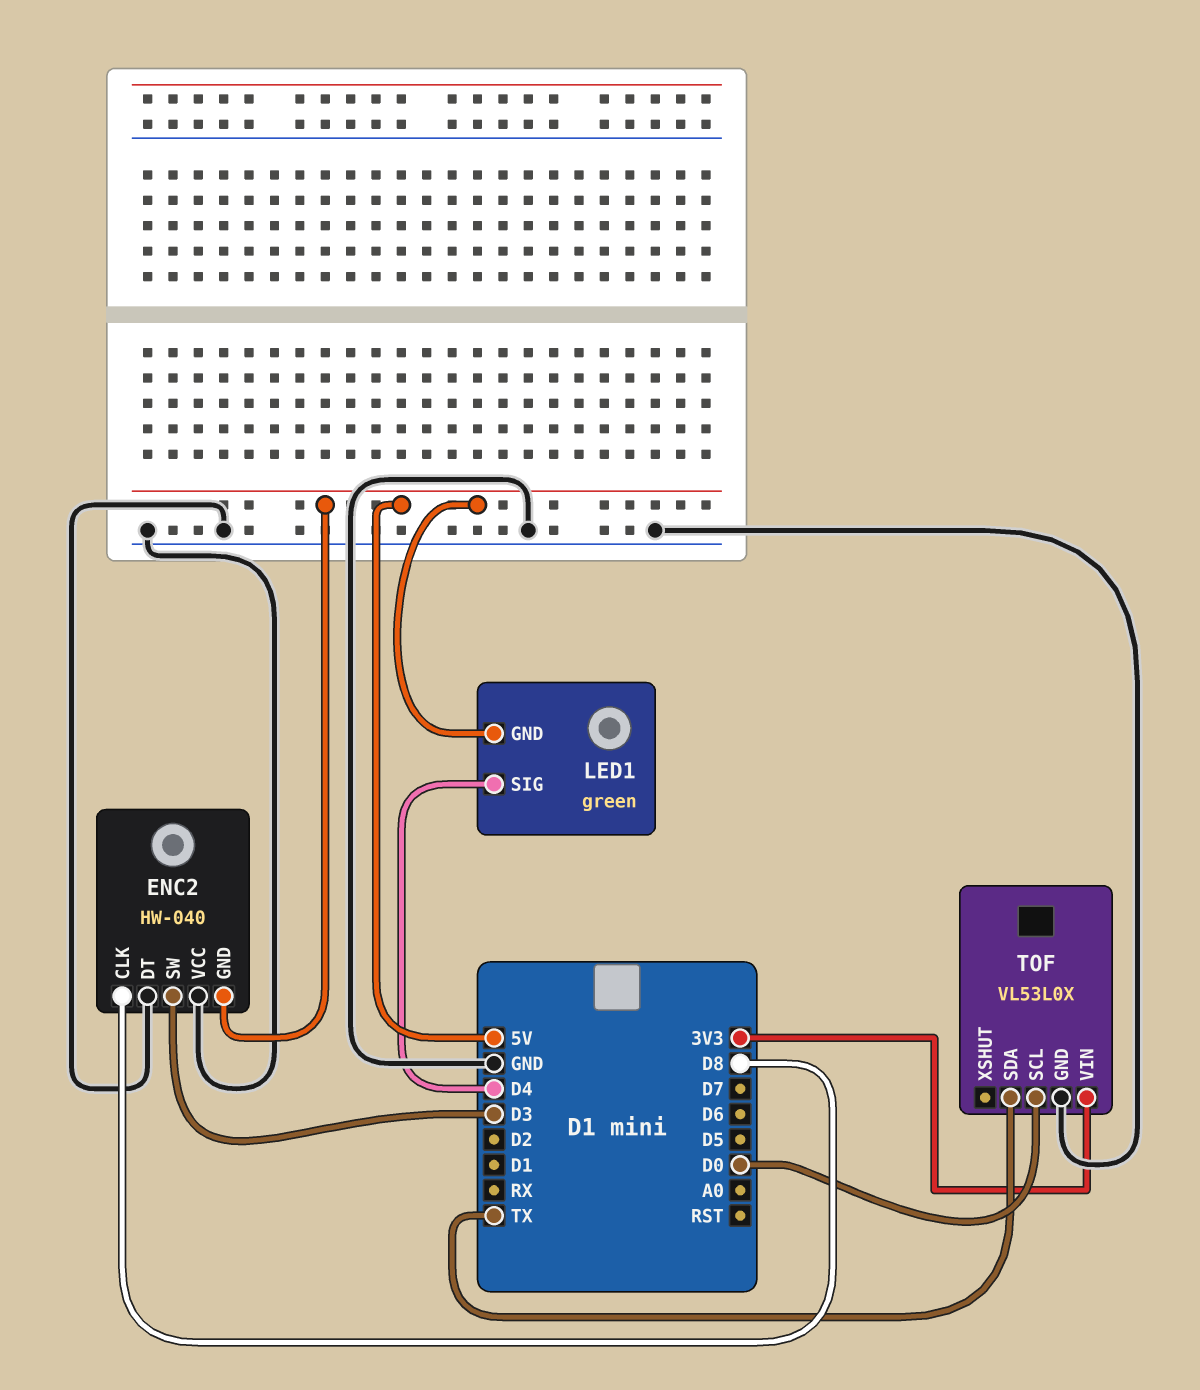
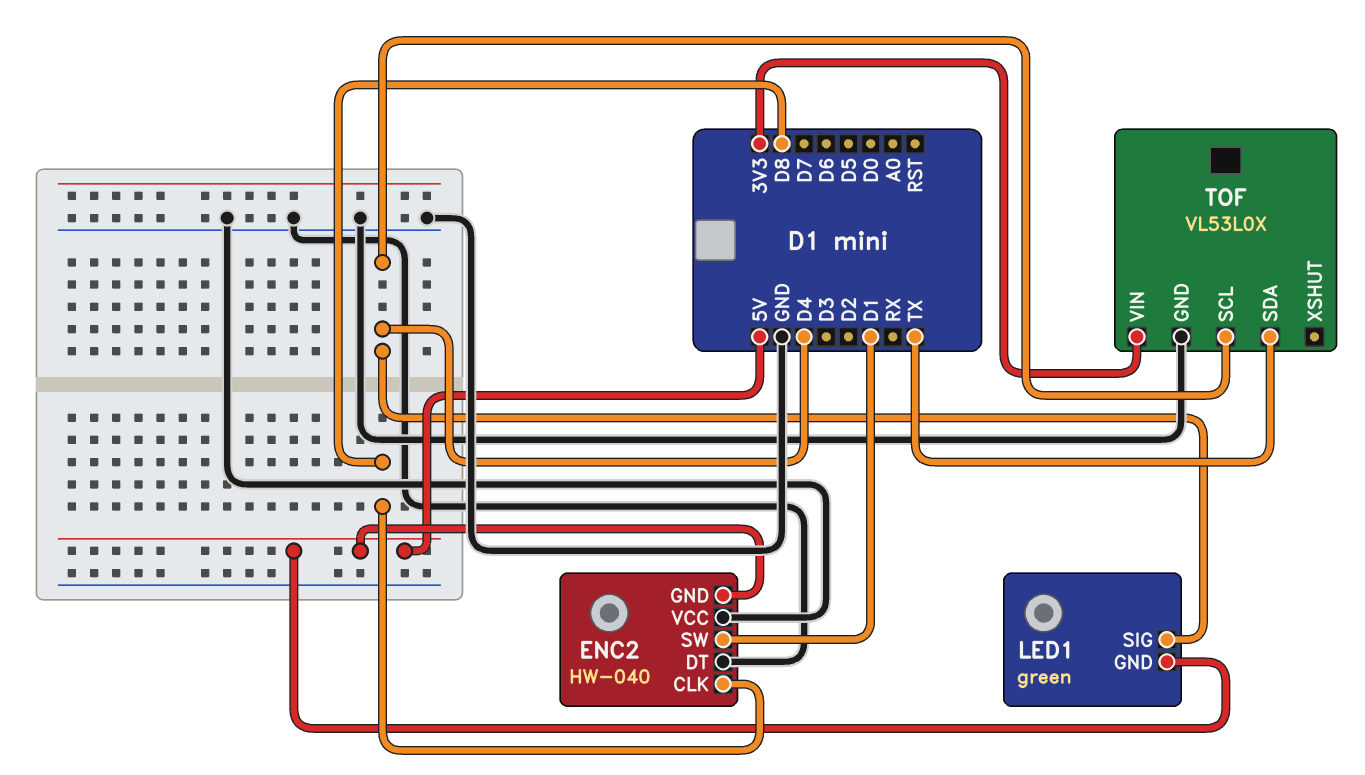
ENC2 pin SW: D3 -> D1
TOF pin SCL: D0 -> D4

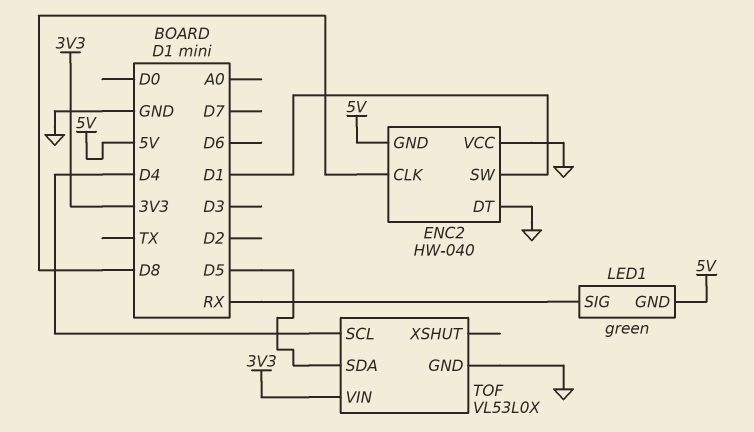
LED1 pin SIG: D4 -> RX
TOF pin SDA: TX -> D5

